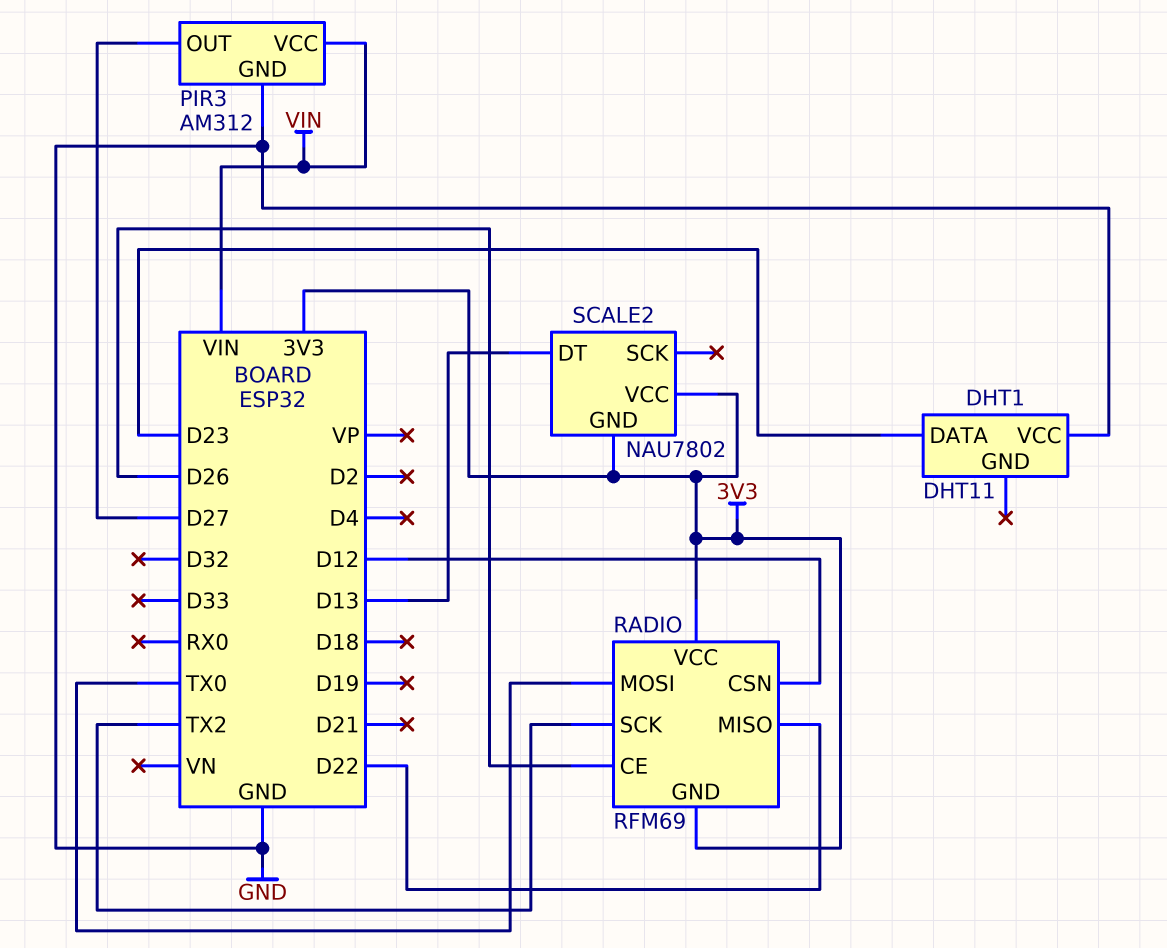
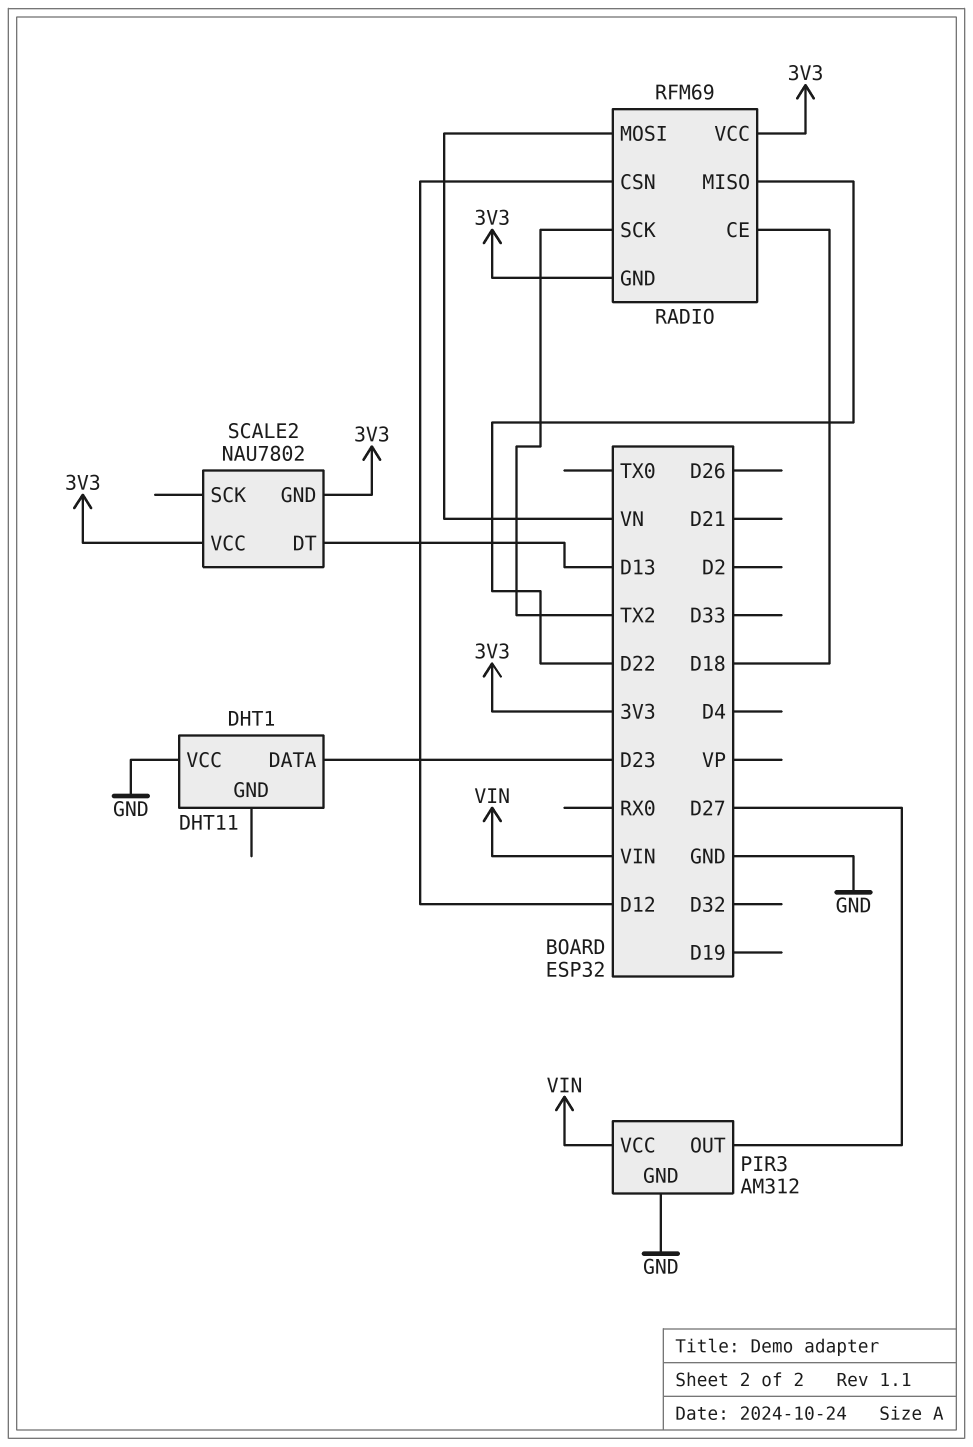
RADIO pin CE: D26 -> D18
RADIO pin MOSI: TX0 -> VN

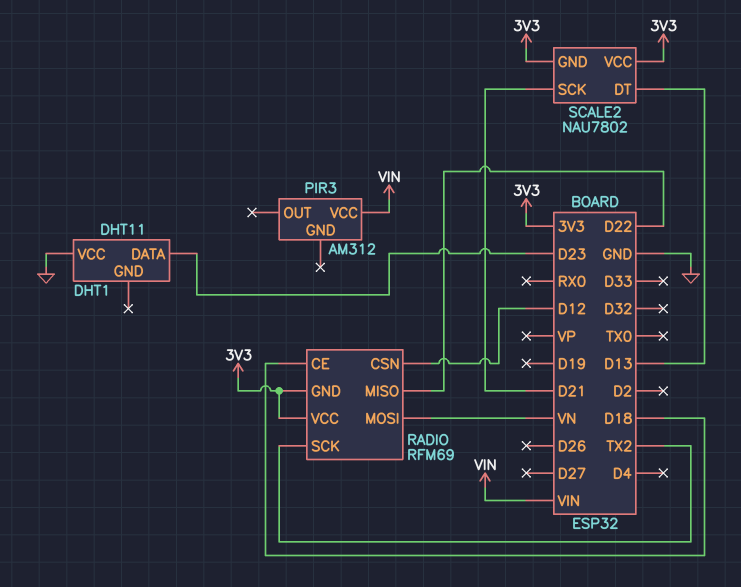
PIR3 pin GND: GND -> none
PIR3 pin OUT: D27 -> none
SCALE2 pin SCK: none -> D21

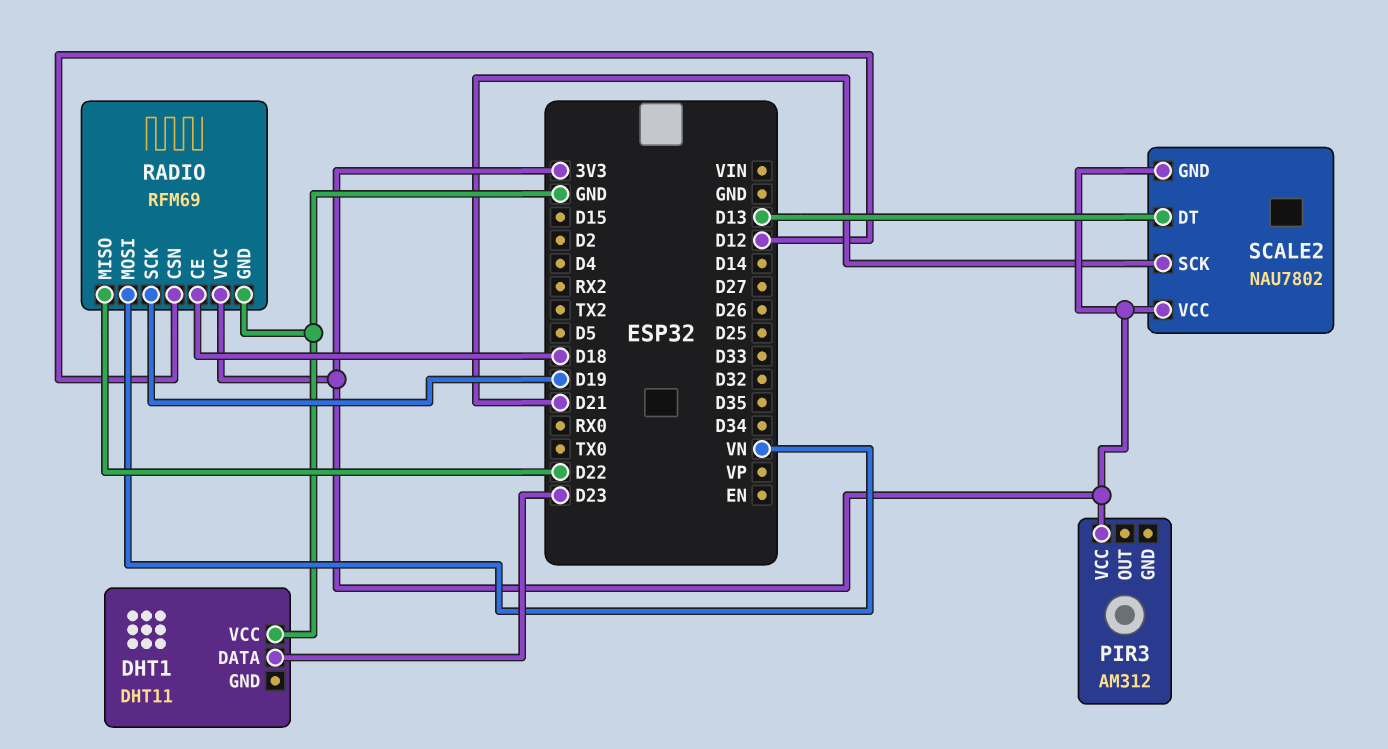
PIR3 pin VCC: VIN -> 3V3
RADIO pin GND: 3V3 -> GND
RADIO pin SCK: TX2 -> D19

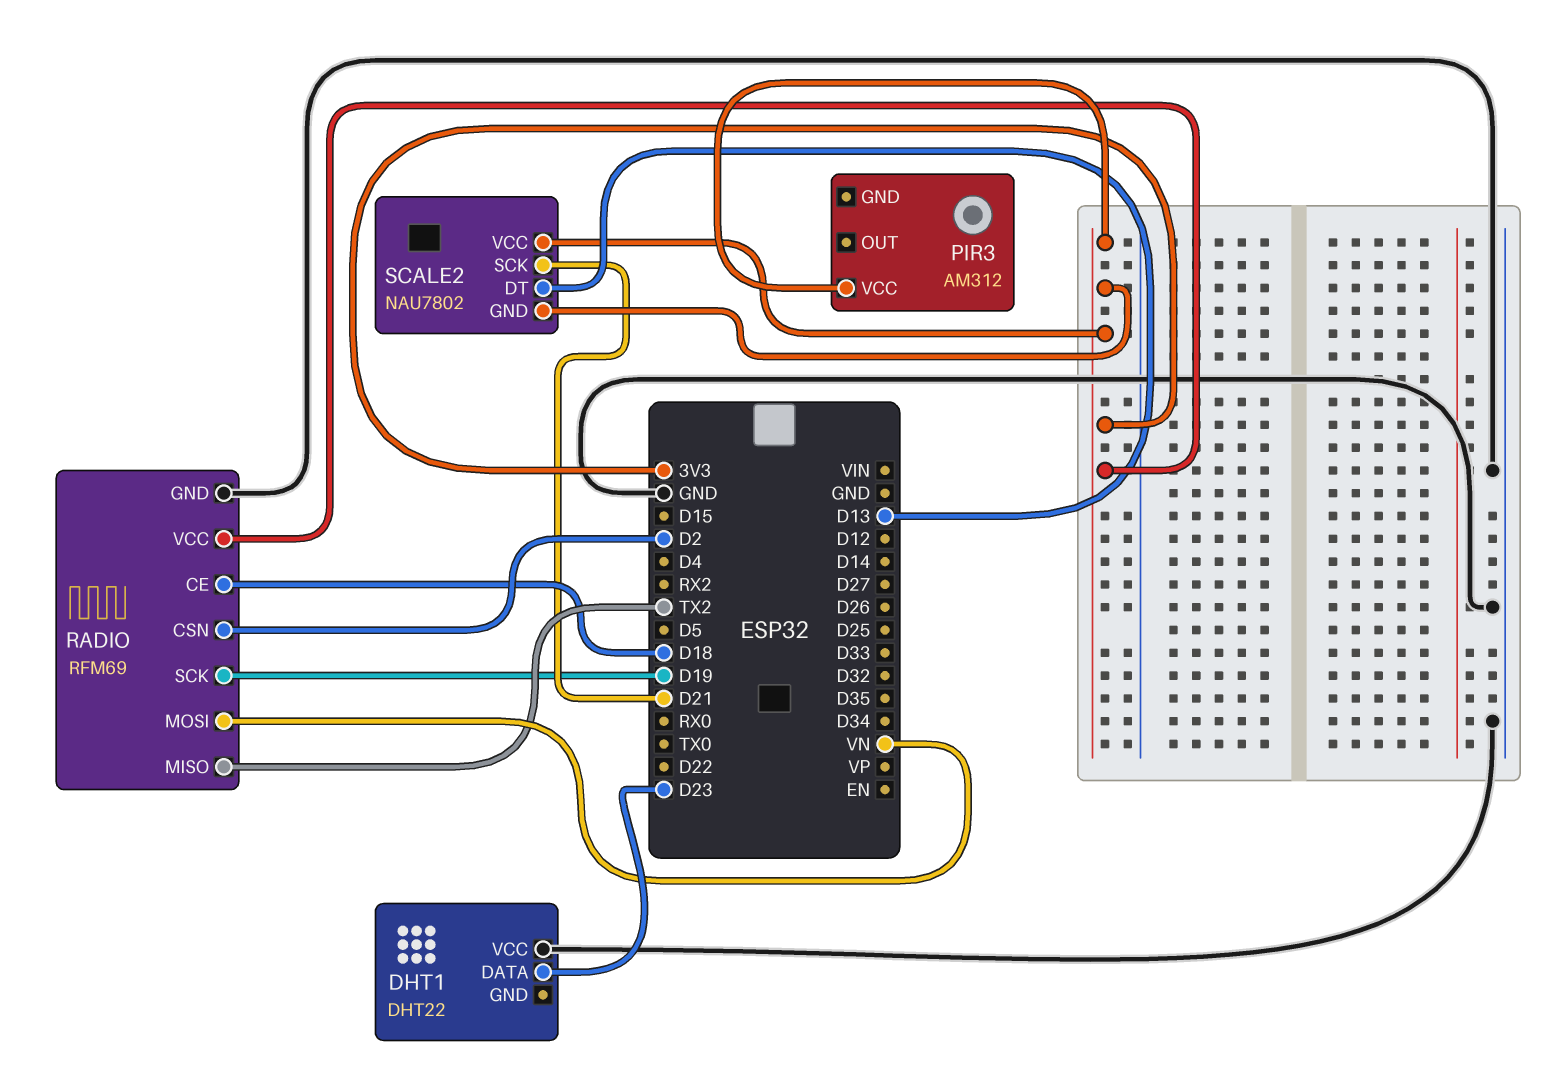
DHT1: DHT11 -> DHT22
RADIO pin CSN: D12 -> D2
RADIO pin MISO: D22 -> TX2

